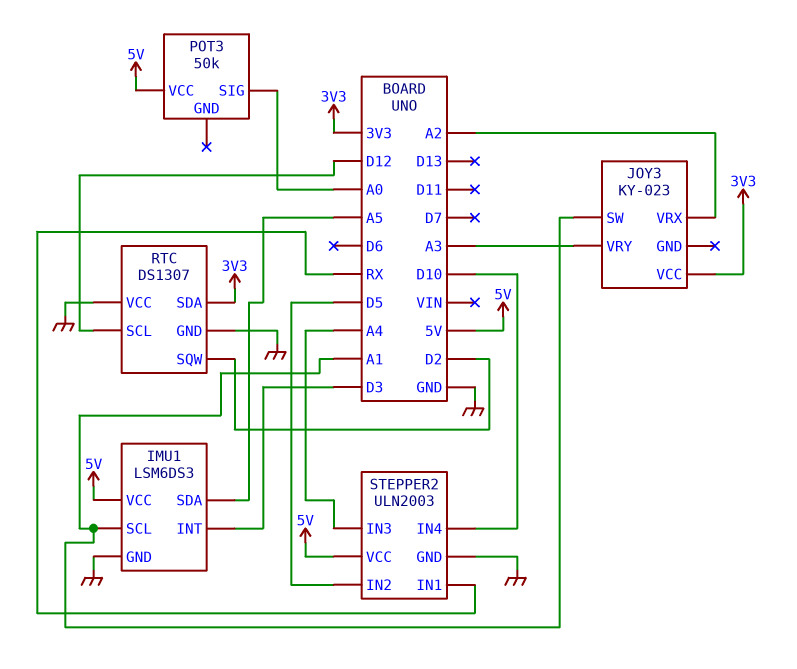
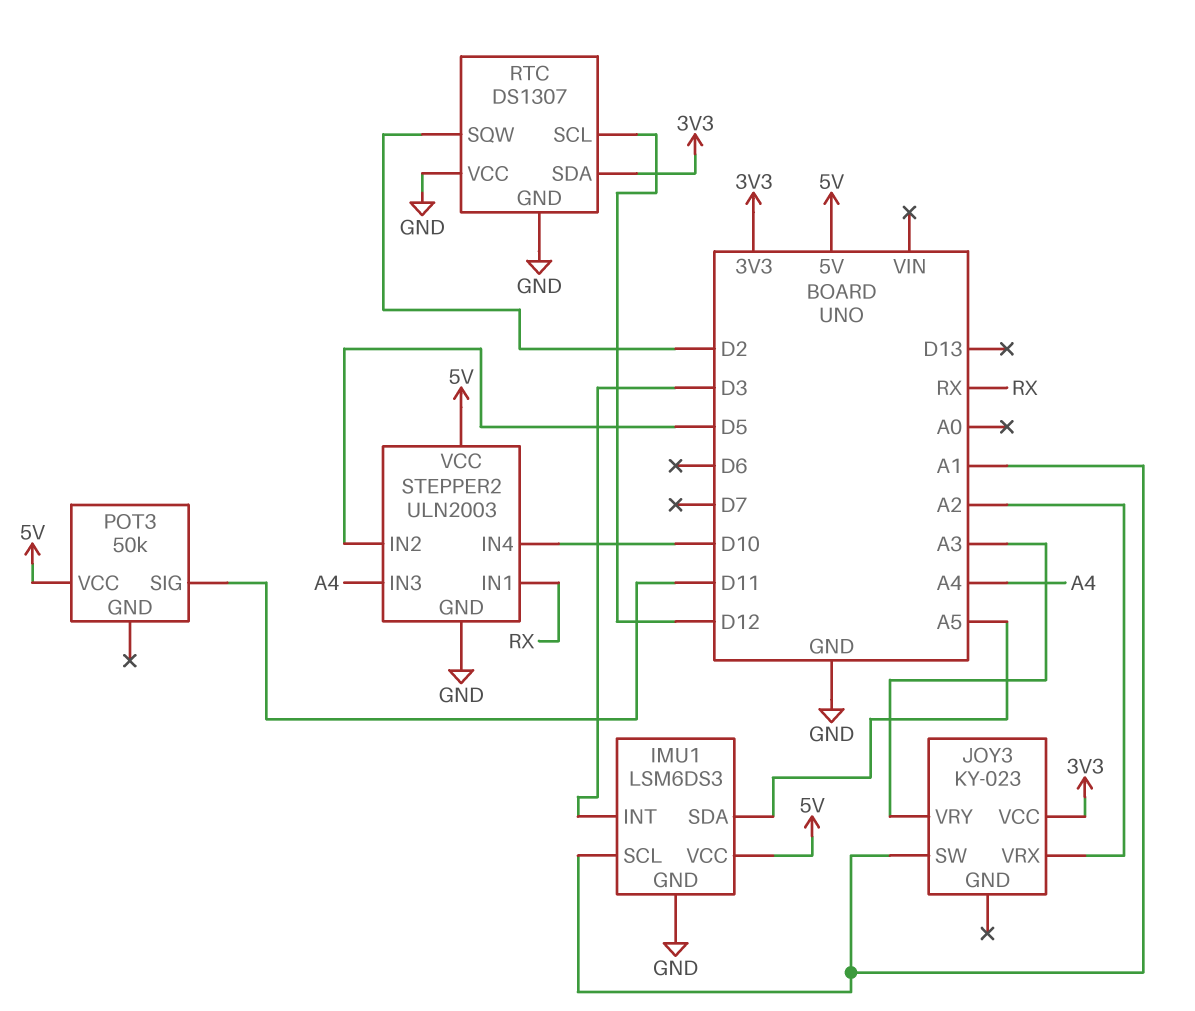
POT3 pin SIG: A0 -> D11

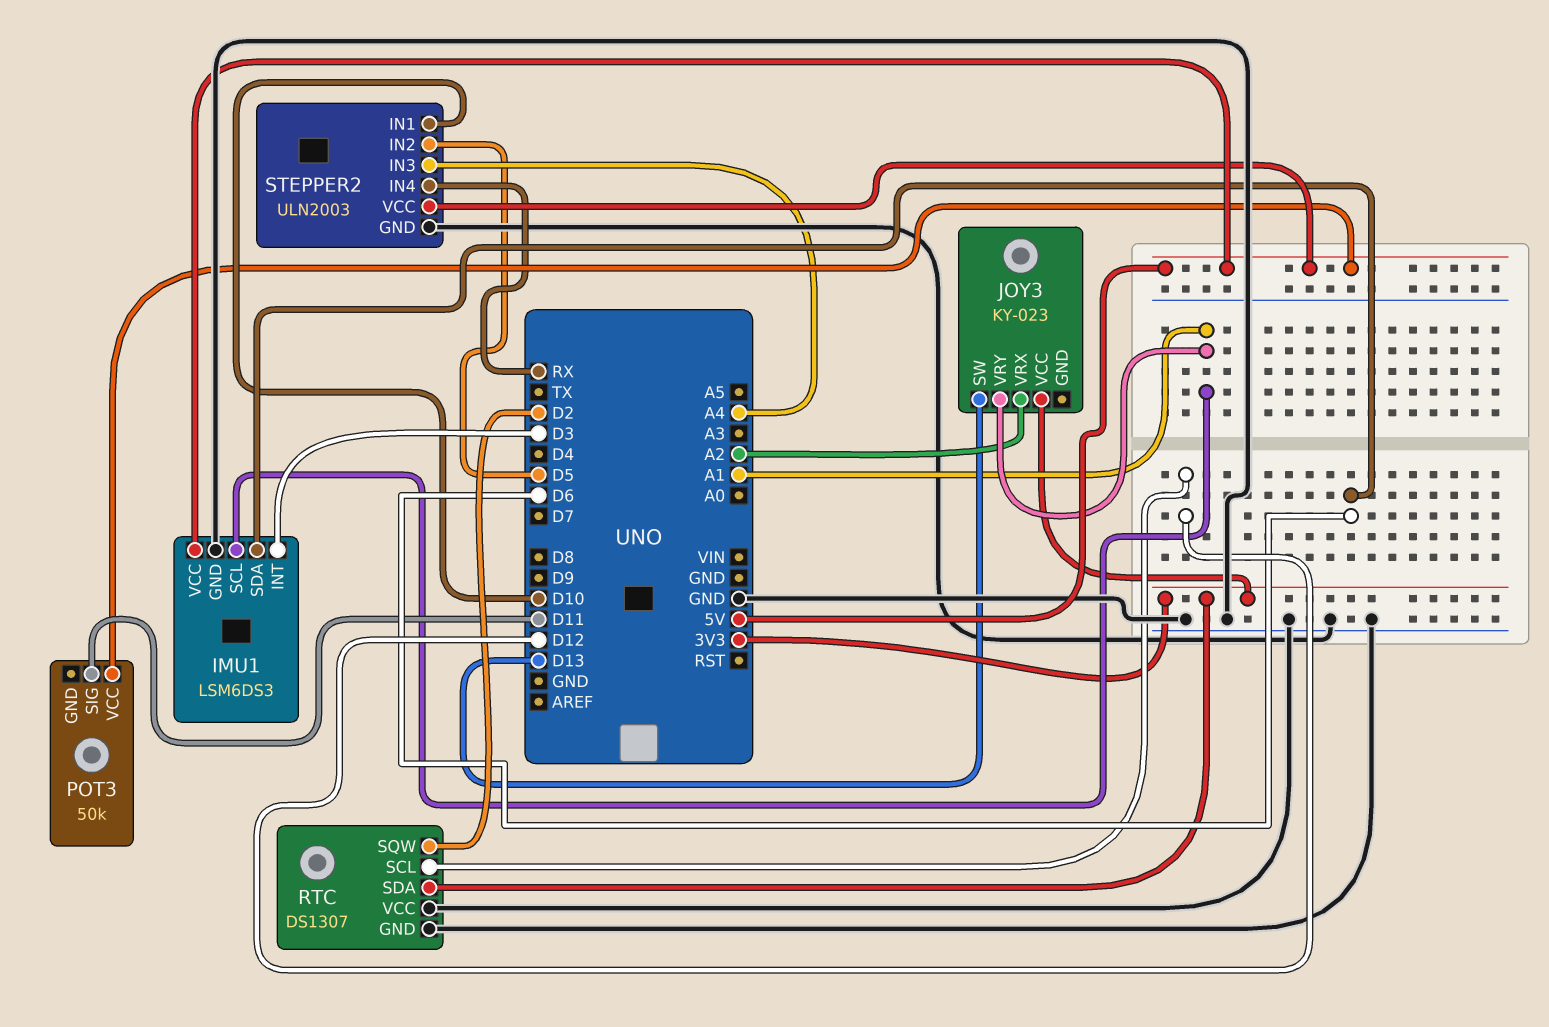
IMU1 pin SDA: A5 -> D6
JOY3 pin SW: A1 -> D13
JOY3 pin VRY: A3 -> A1
STEPPER2 pin IN1: RX -> D10
STEPPER2 pin IN4: D10 -> RX

